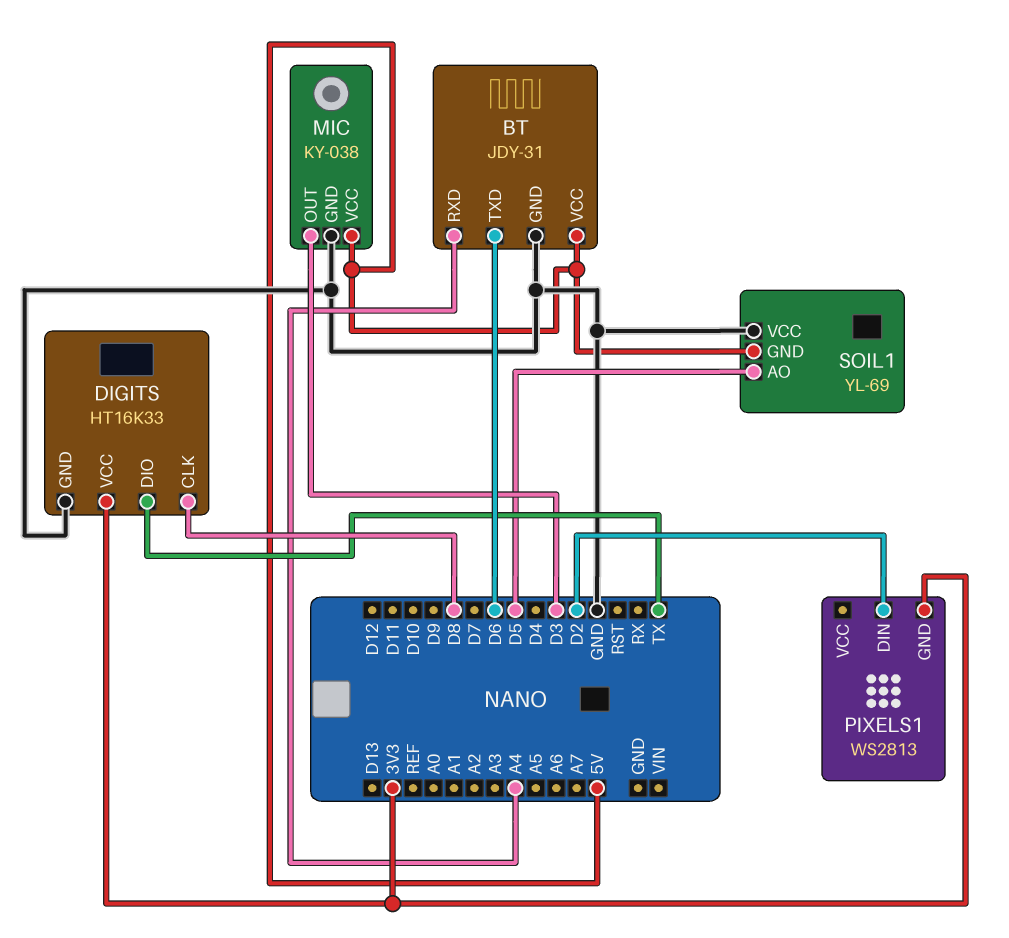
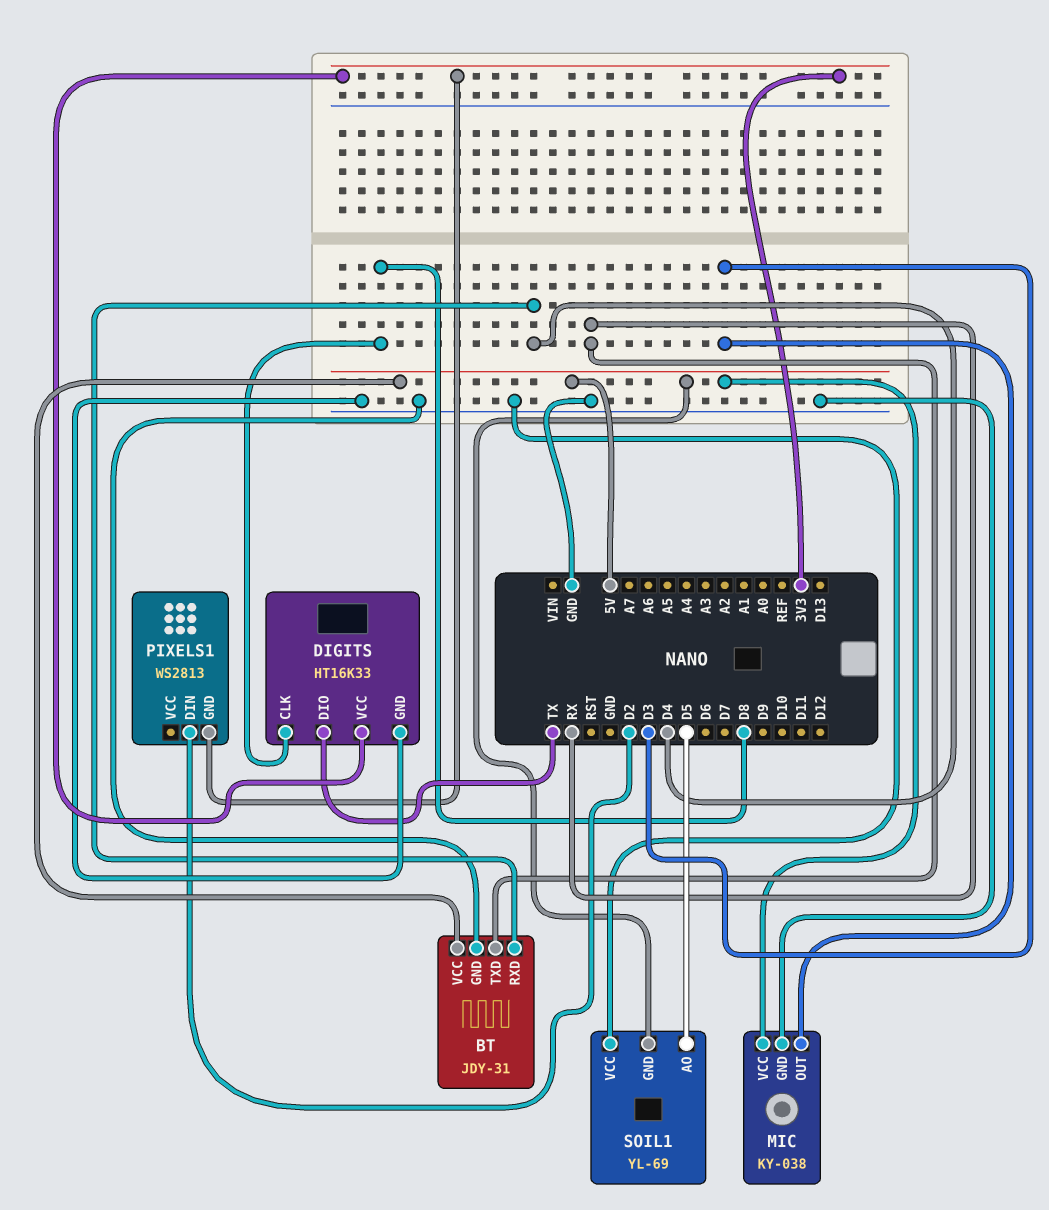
BT pin RXD: A4 -> D4
BT pin TXD: D6 -> RX

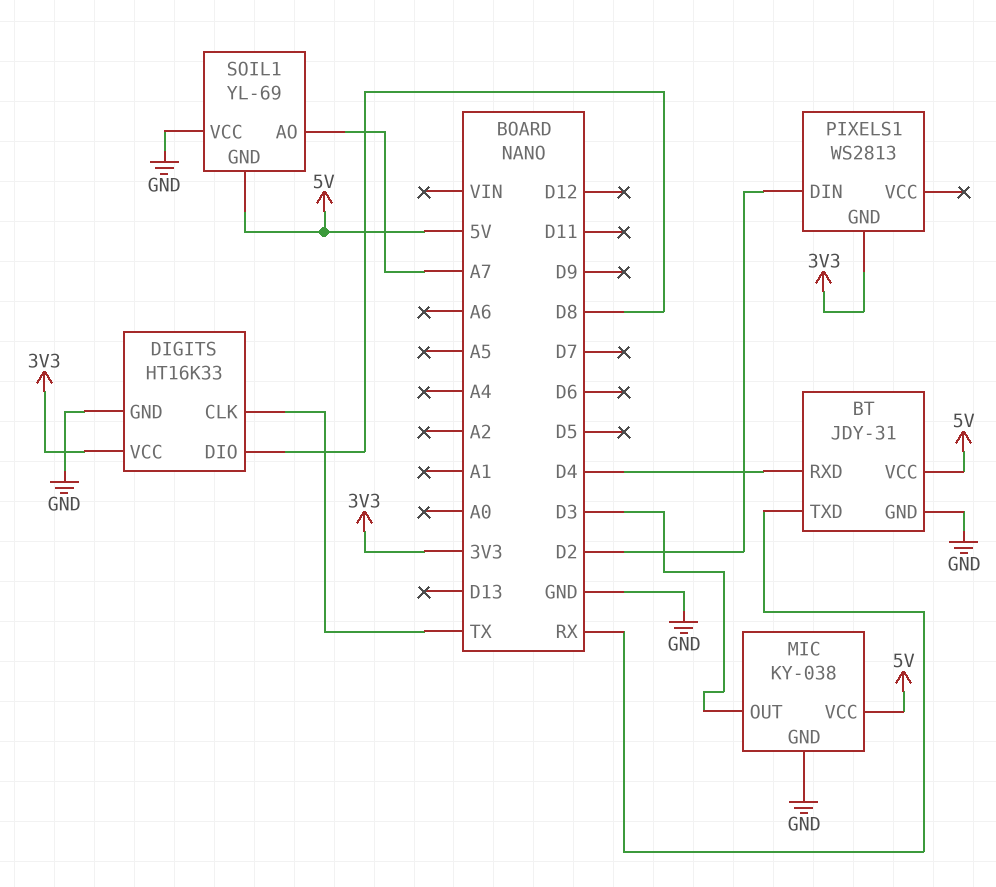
DIGITS pin CLK: D8 -> TX
DIGITS pin DIO: TX -> D8
SOIL1 pin AO: D5 -> A7

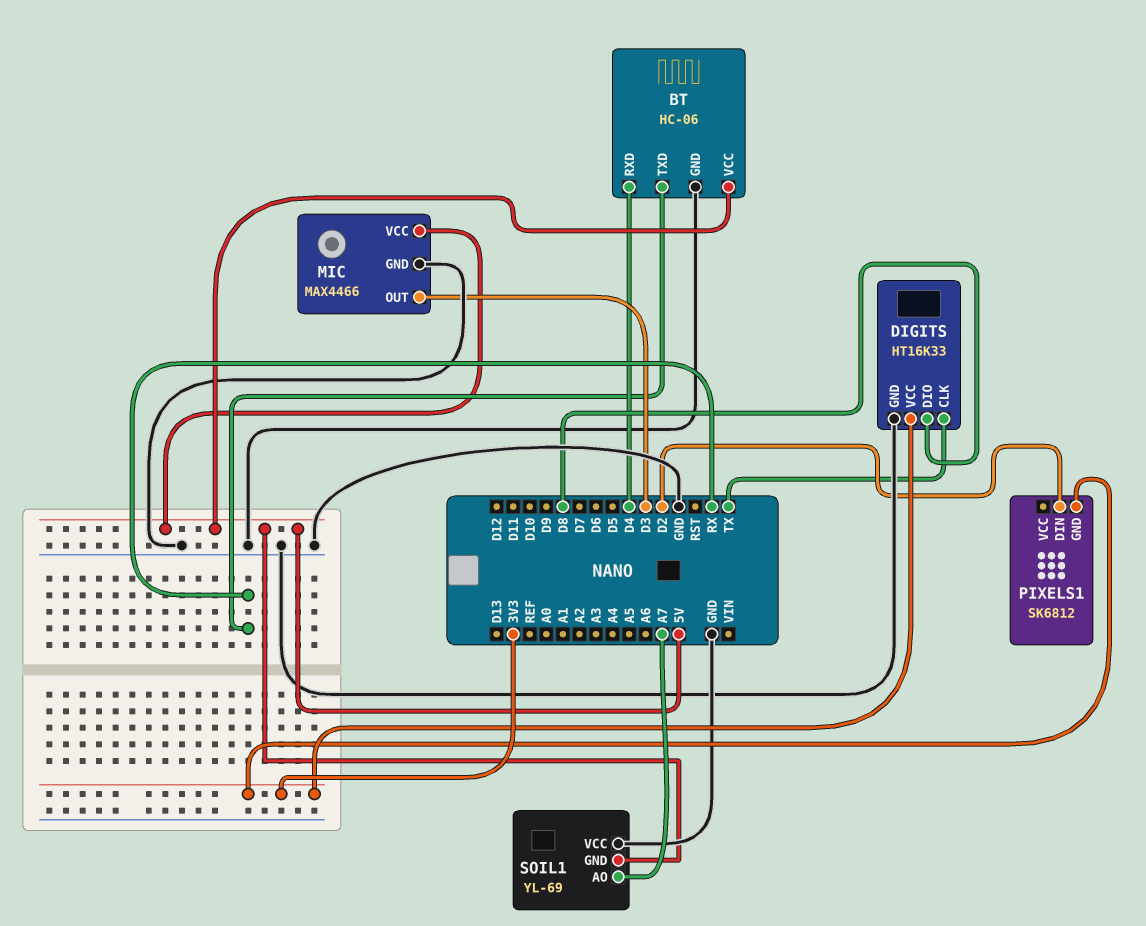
BT: JDY-31 -> HC-06
MIC: KY-038 -> MAX4466
PIXELS1: WS2813 -> SK6812

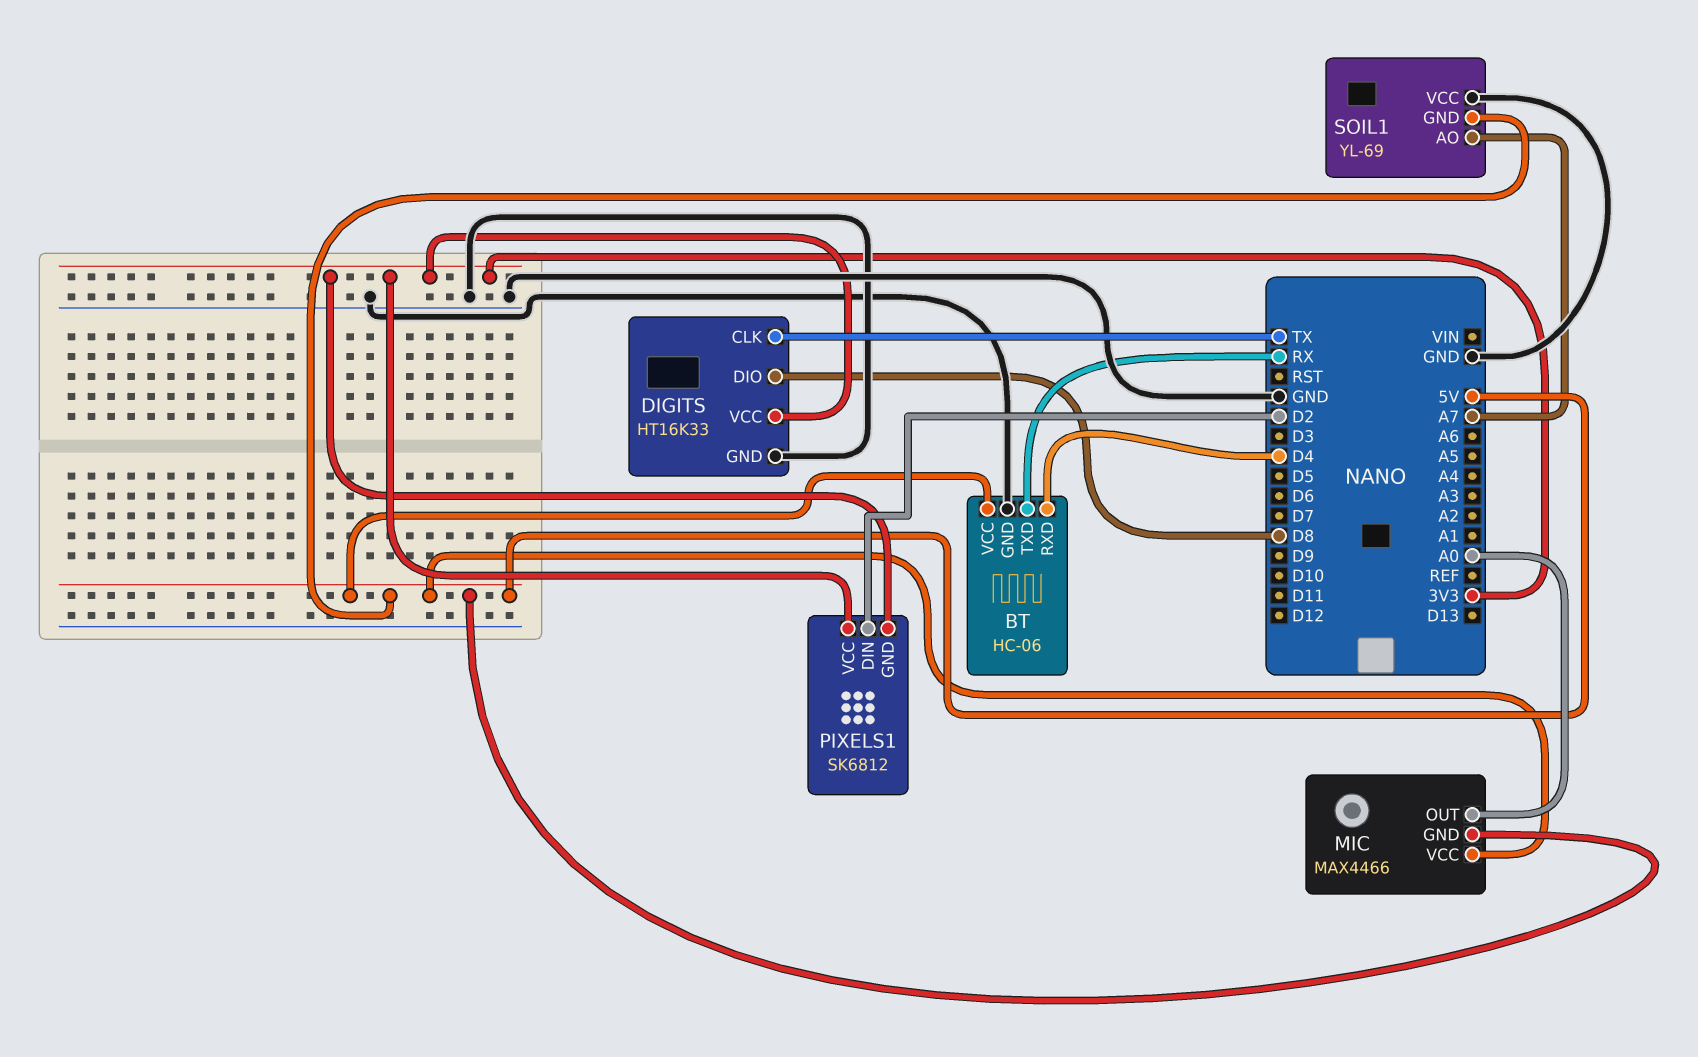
MIC pin GND: GND -> 5V
MIC pin OUT: D3 -> A0
PIXELS1 pin VCC: none -> 3V3

